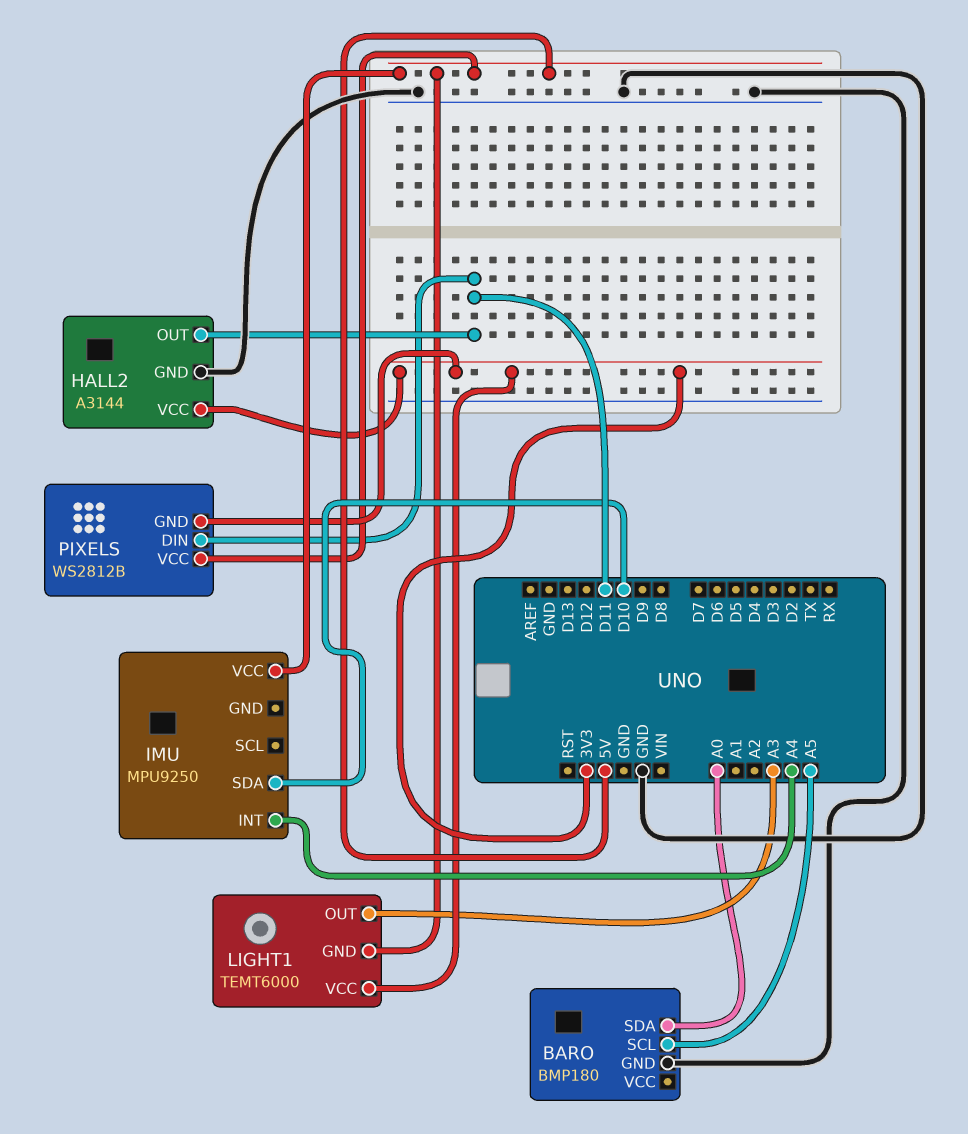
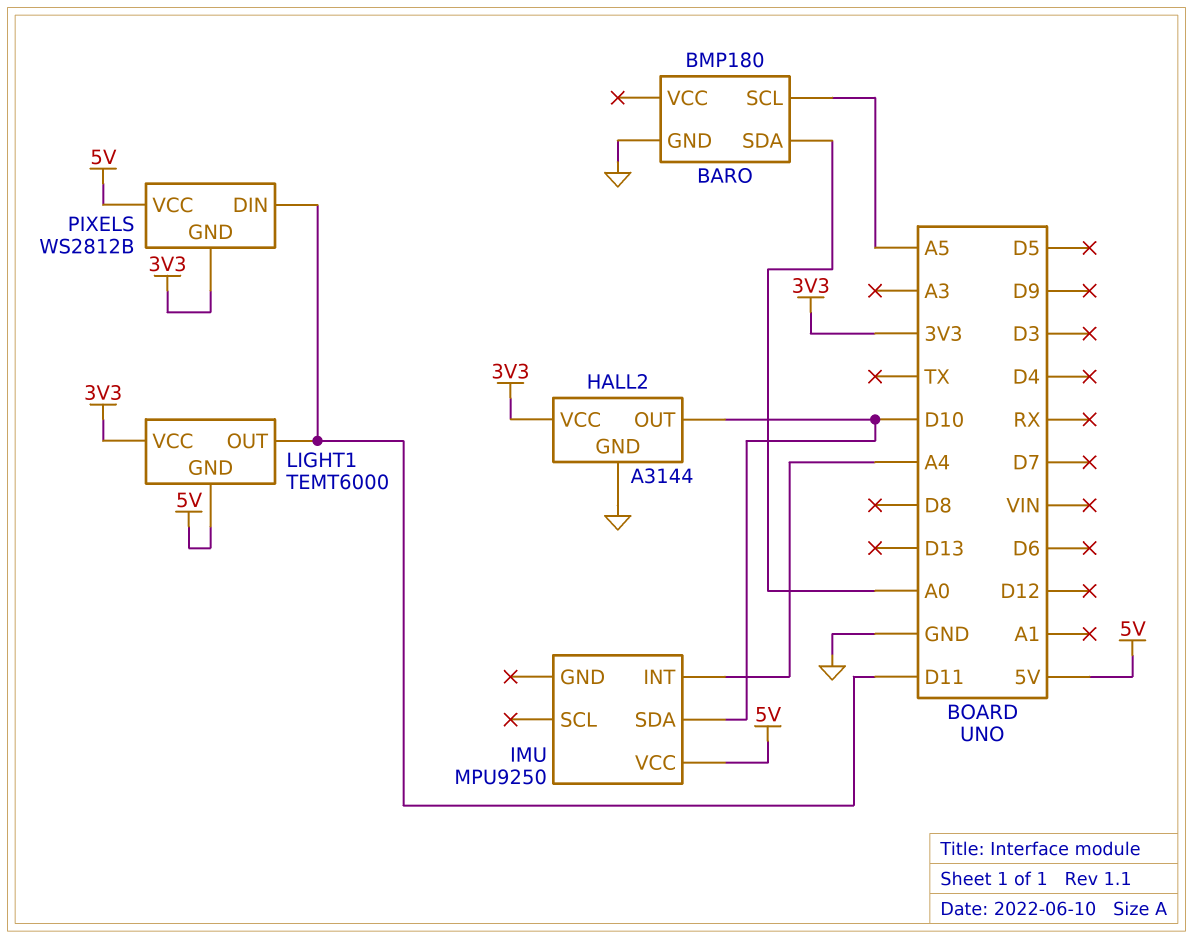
HALL2 pin OUT: D11 -> D10
LIGHT1 pin OUT: A3 -> D11

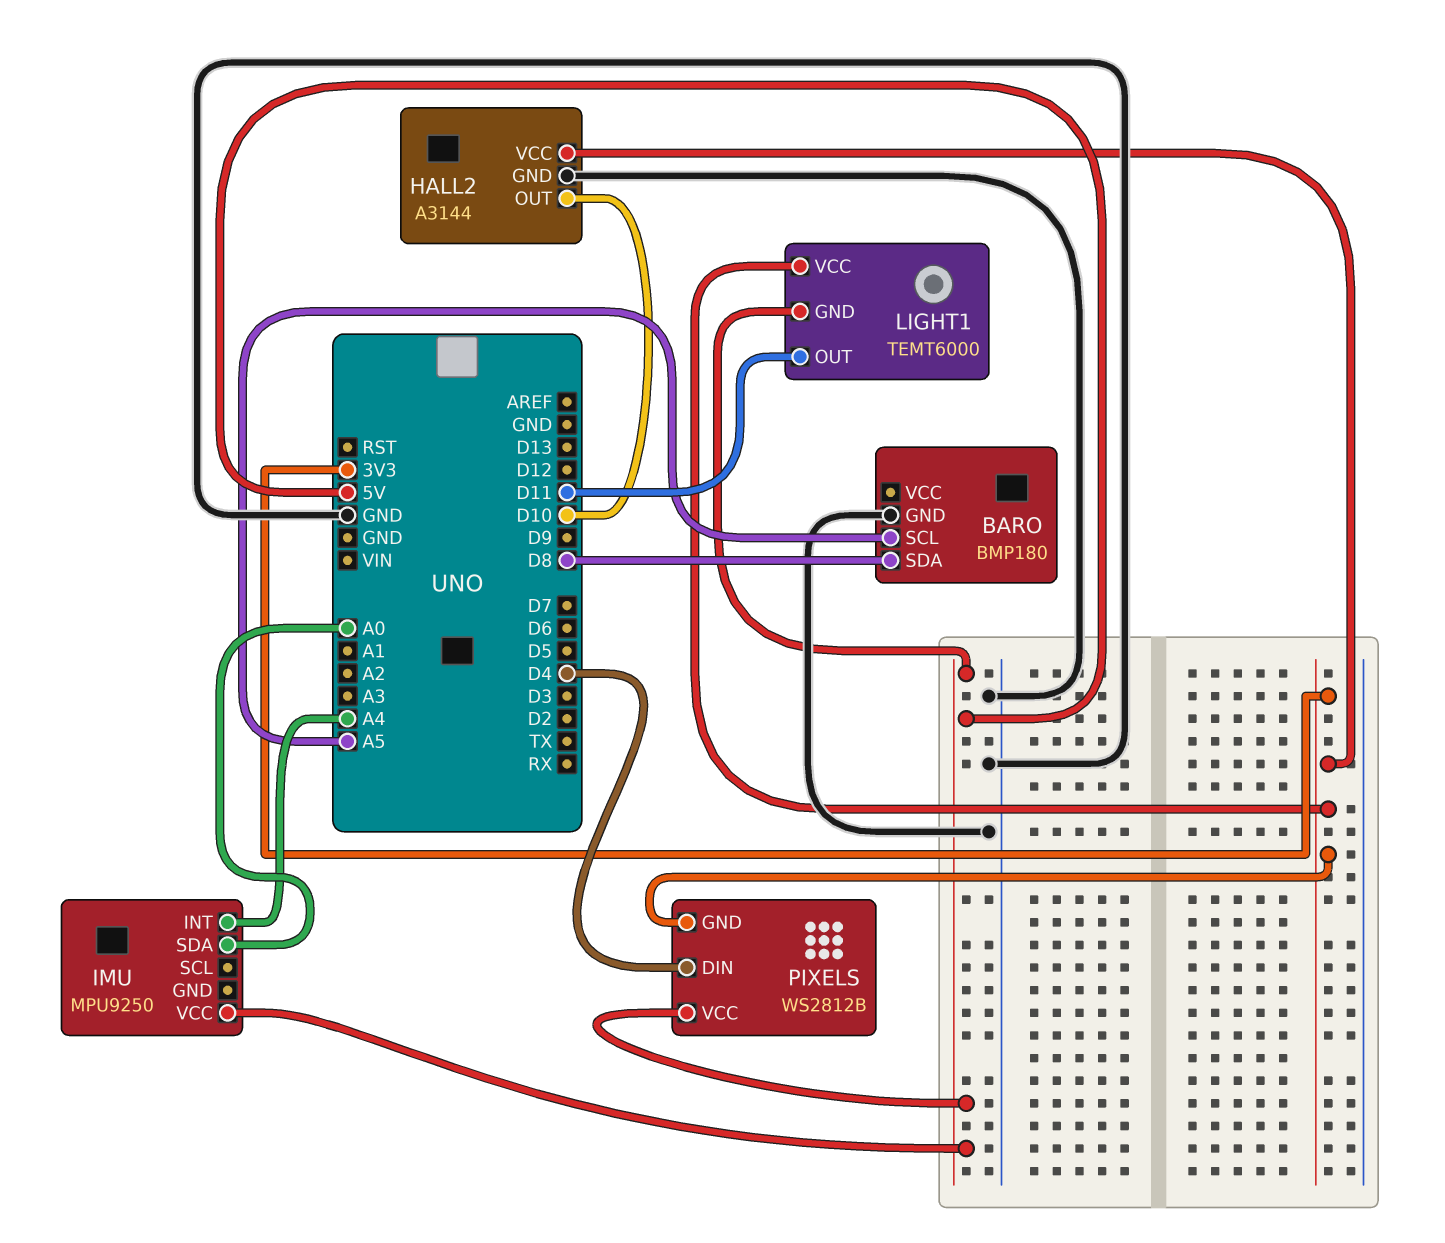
BARO pin SDA: A0 -> D8
IMU pin SDA: D10 -> A0
PIXELS pin DIN: D11 -> D4

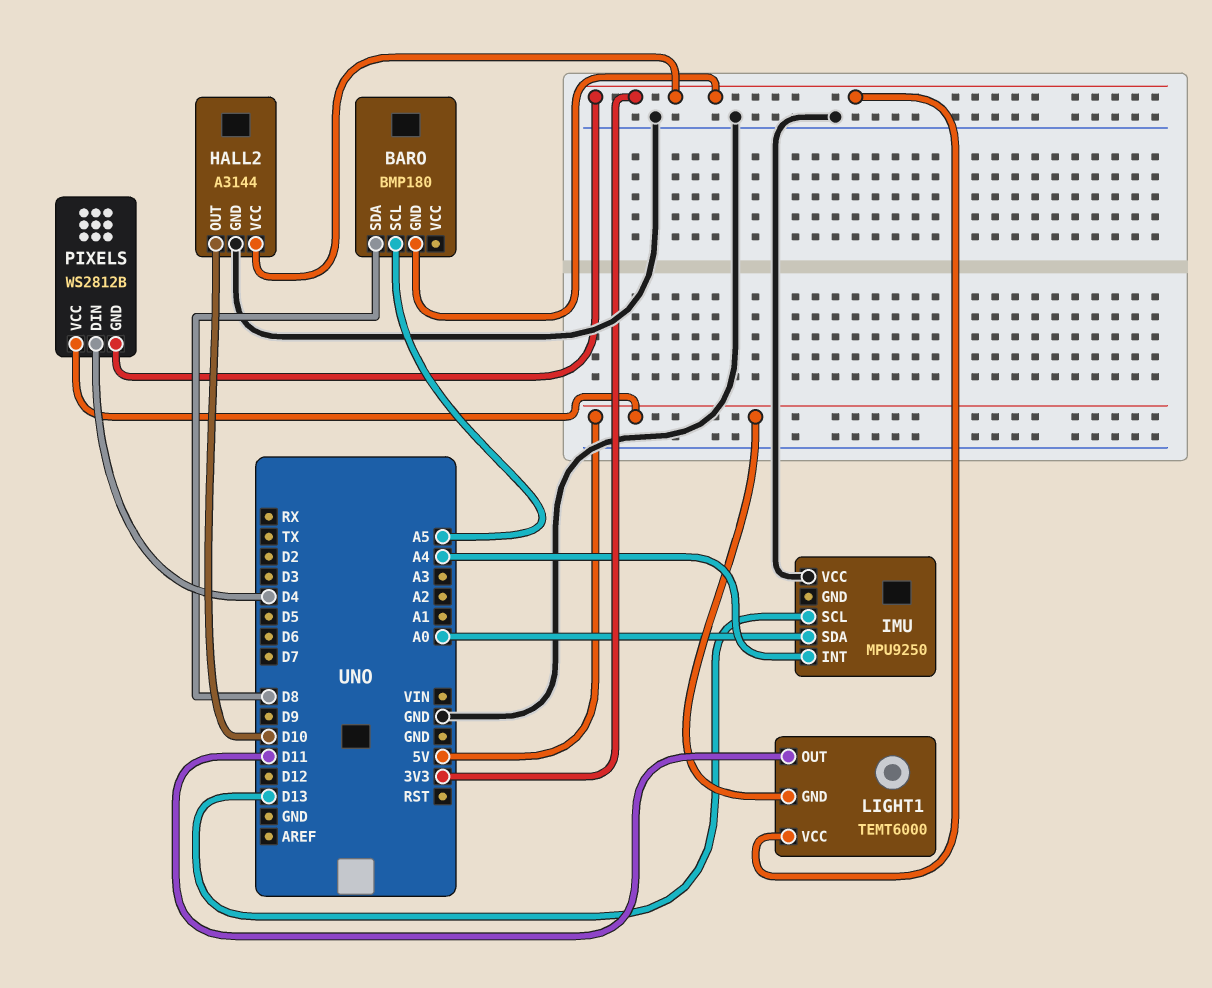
BARO pin GND: GND -> 3V3
IMU pin SCL: none -> D13
IMU pin VCC: 5V -> GND

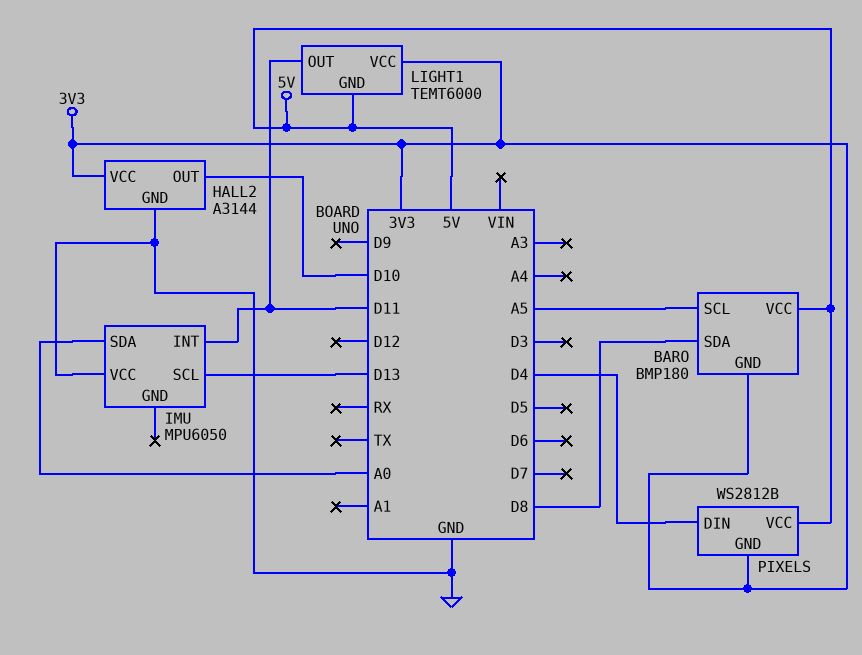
BARO pin VCC: none -> 5V
IMU: MPU9250 -> MPU6050
IMU pin INT: A4 -> D11

